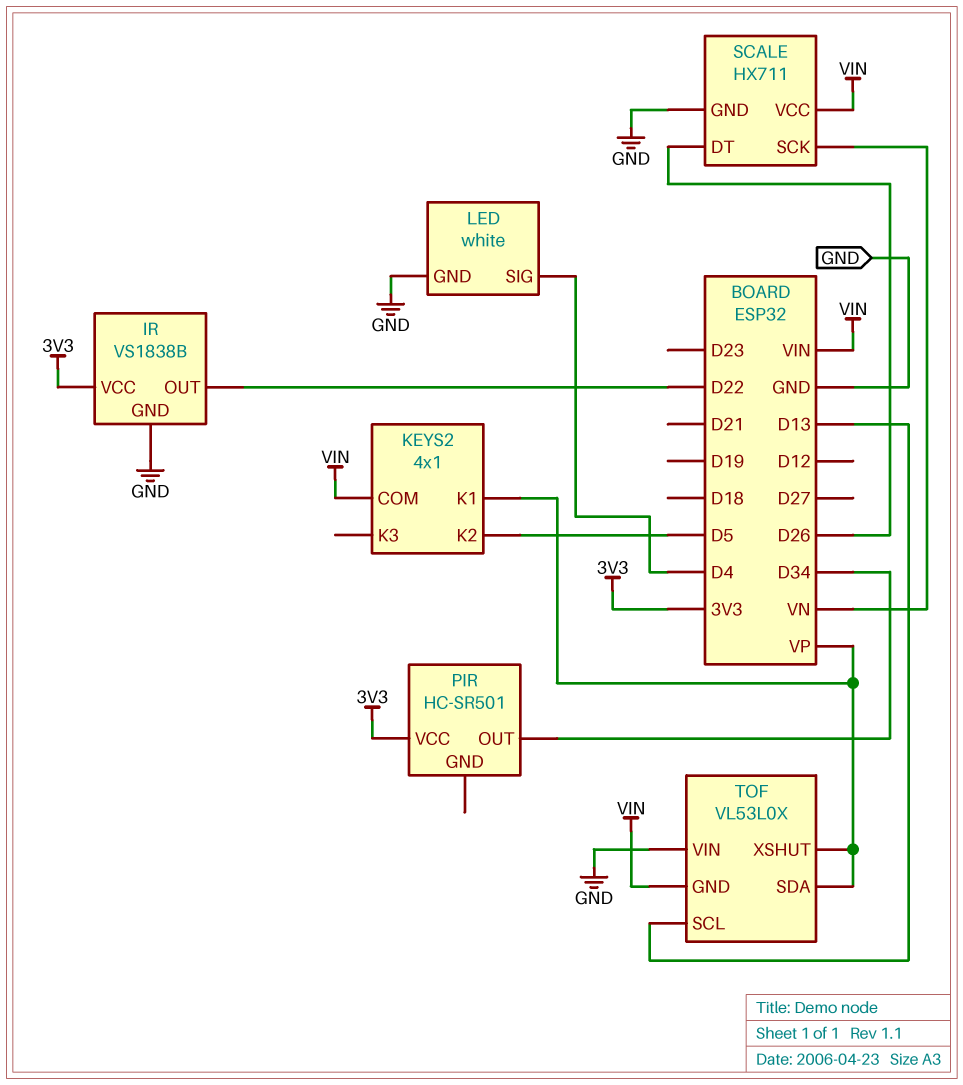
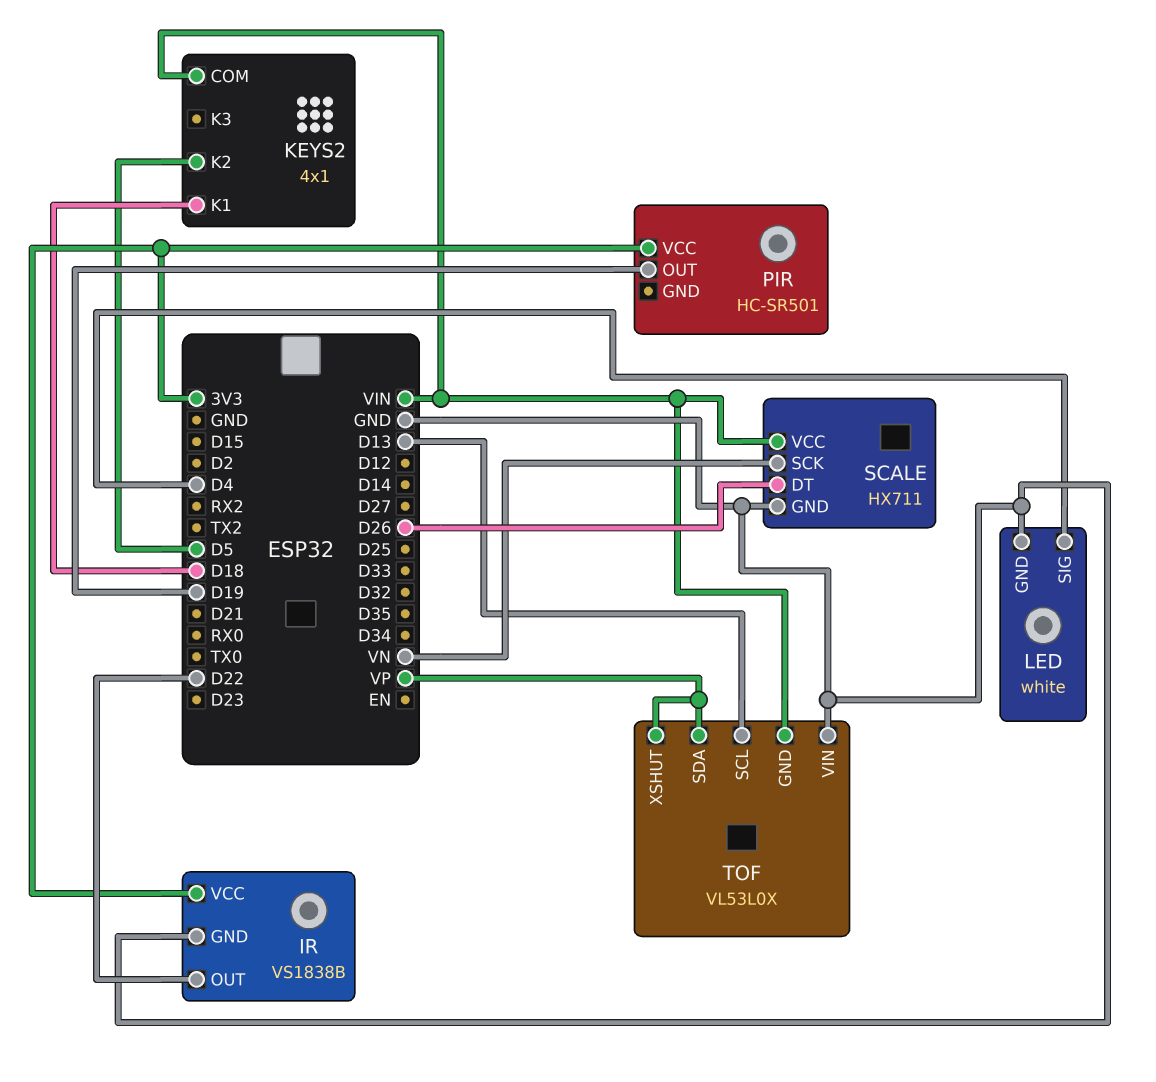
KEYS2 pin K1: VP -> D18
PIR pin OUT: D34 -> D19

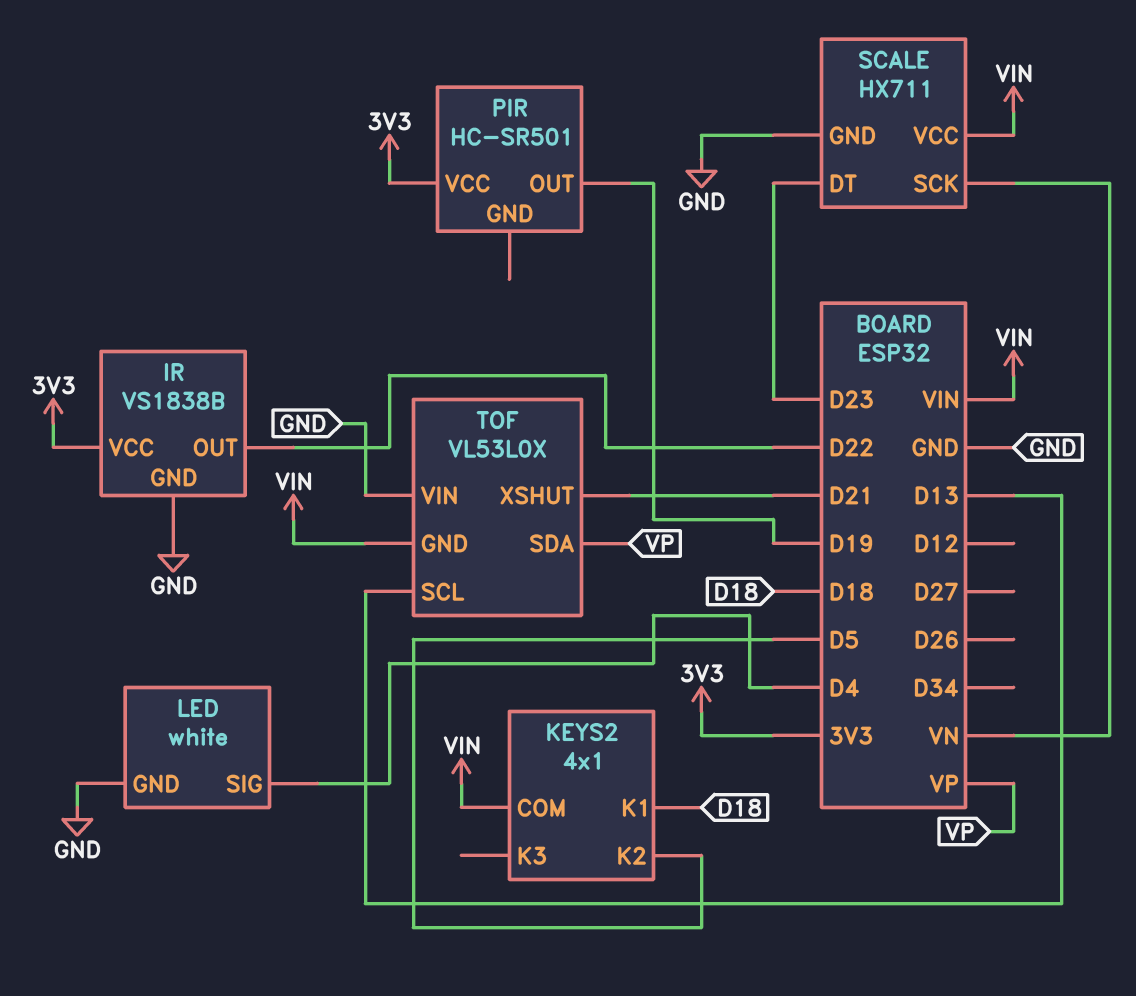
SCALE pin DT: D26 -> D23
TOF pin XSHUT: VP -> D21

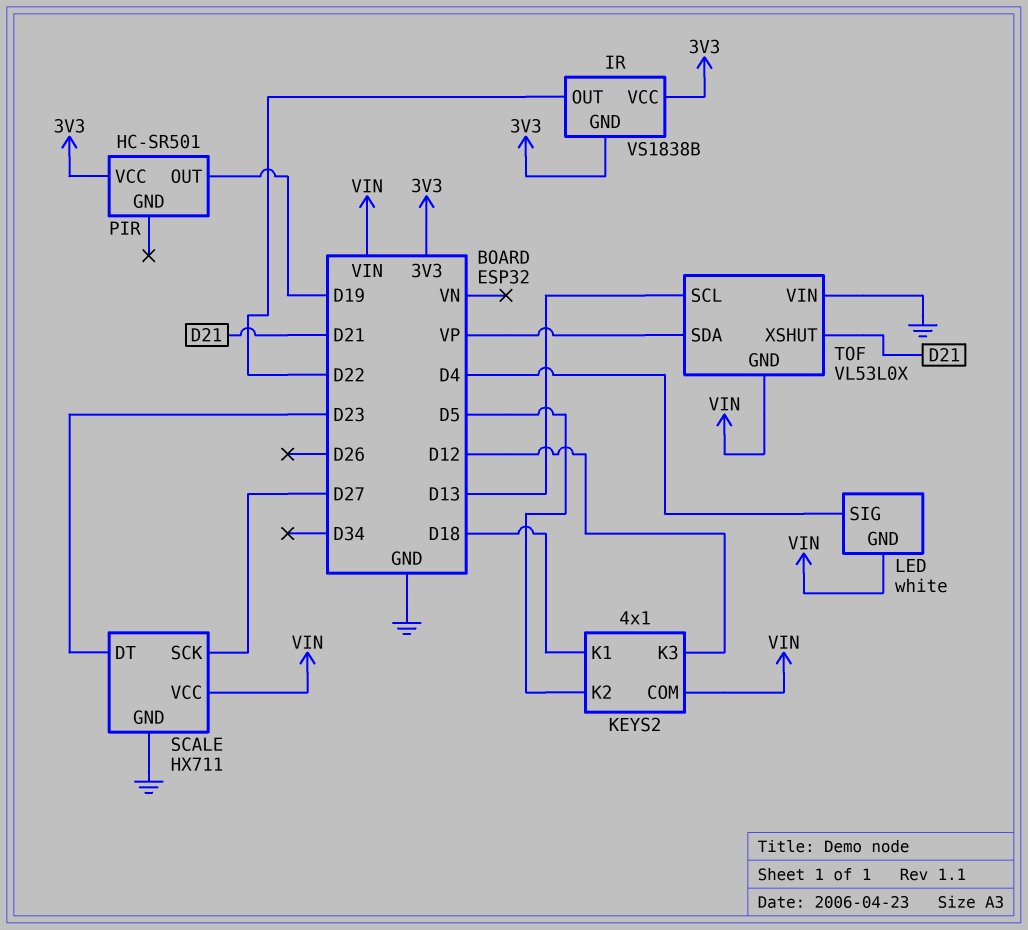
IR pin GND: GND -> 3V3
KEYS2 pin K3: none -> D12
LED pin GND: GND -> VIN
SCALE pin SCK: VN -> D27

